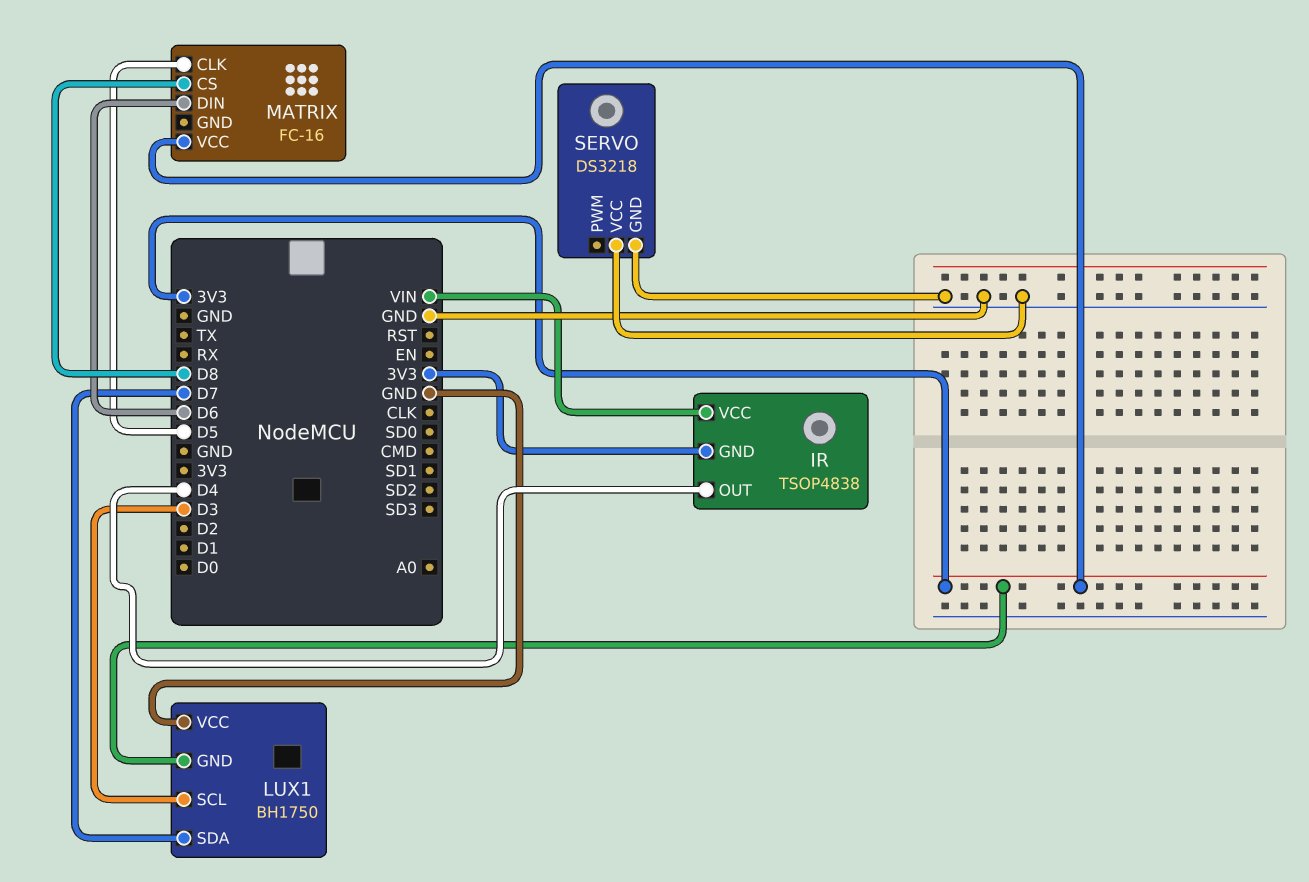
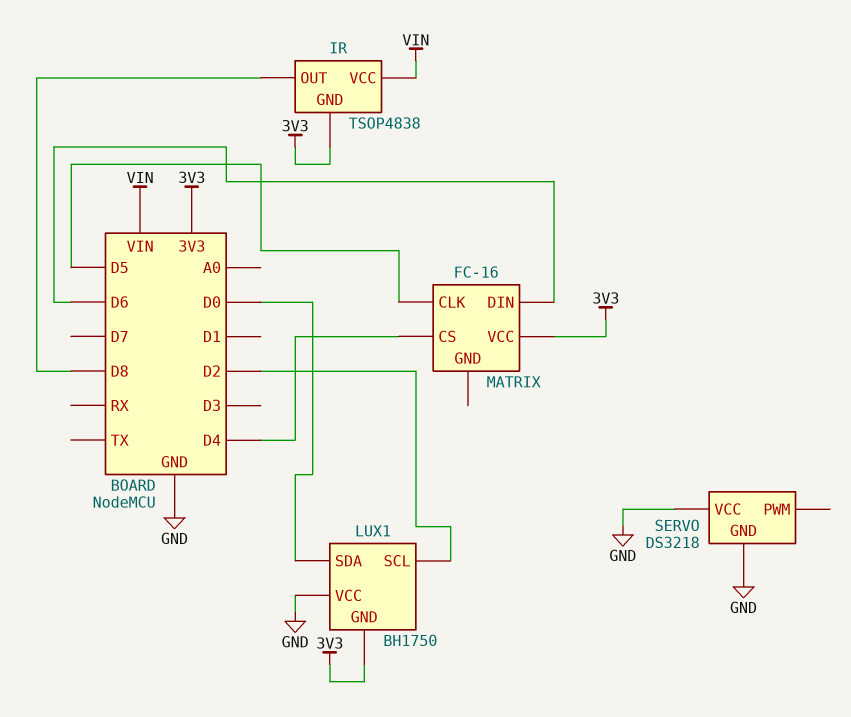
IR pin OUT: D4 -> D8
LUX1 pin SCL: D3 -> D2
LUX1 pin SDA: D7 -> D0
MATRIX pin CS: D8 -> D4

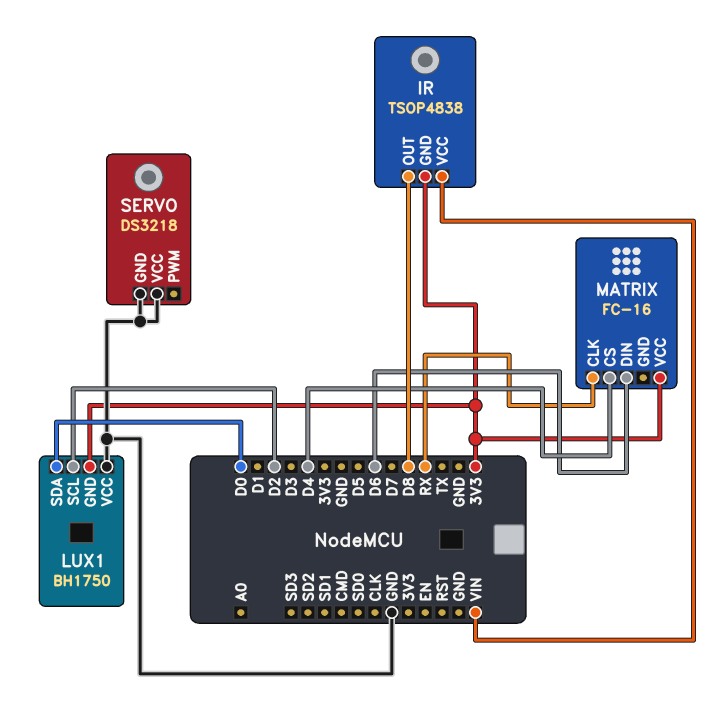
MATRIX pin CLK: D5 -> RX

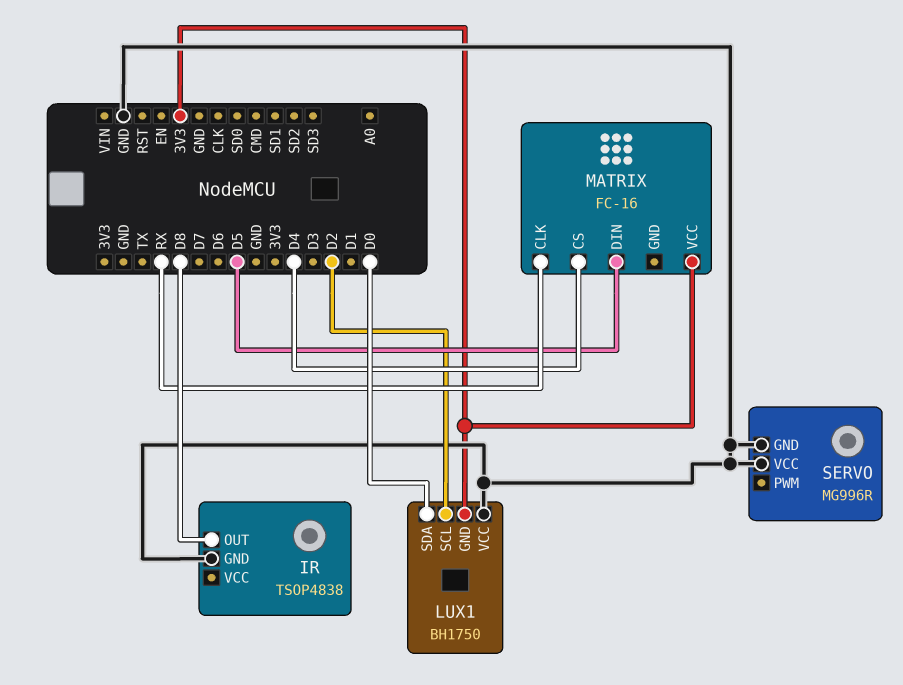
IR pin GND: 3V3 -> GND
IR pin VCC: VIN -> none
MATRIX pin DIN: D6 -> D5
SERVO: DS3218 -> MG996R

